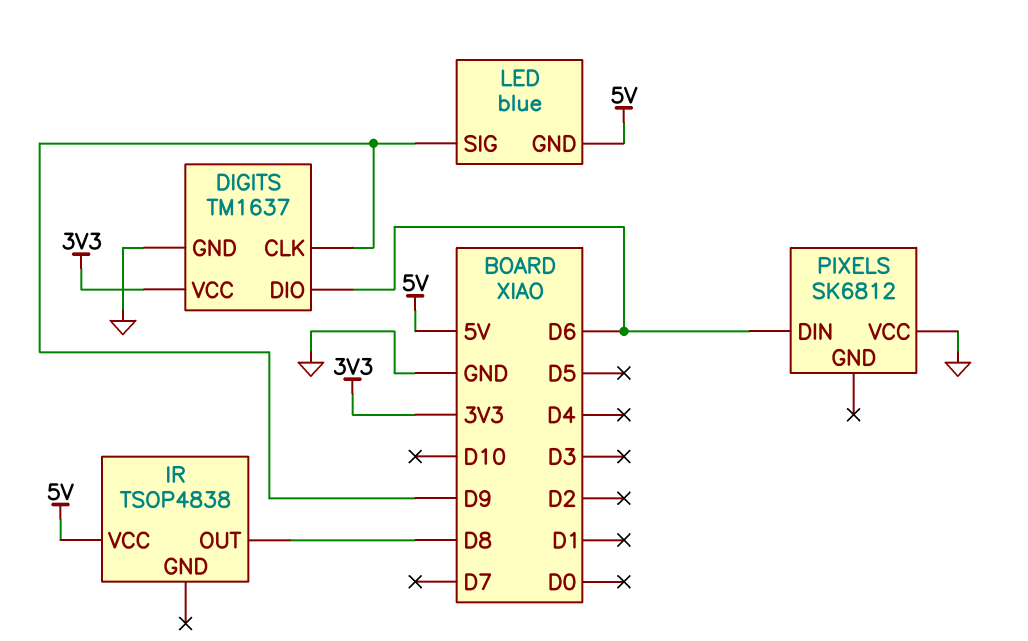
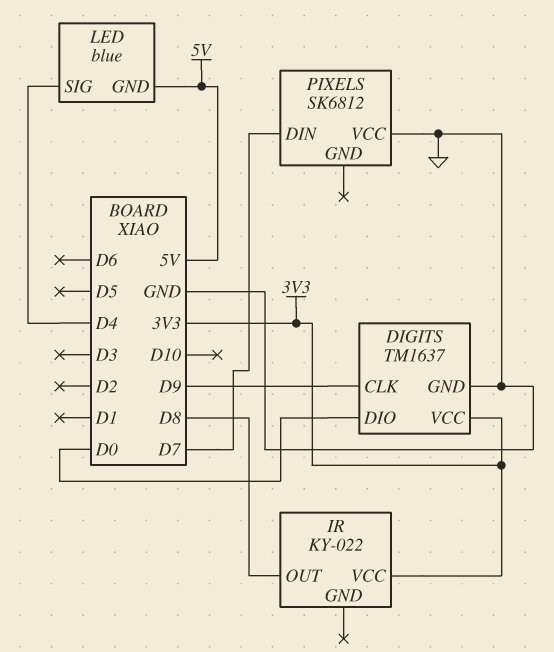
DIGITS pin DIO: D6 -> D0
IR: TSOP4838 -> KY-022
IR pin VCC: 5V -> 3V3
LED pin SIG: D9 -> D4
PIXELS pin DIN: D6 -> D7

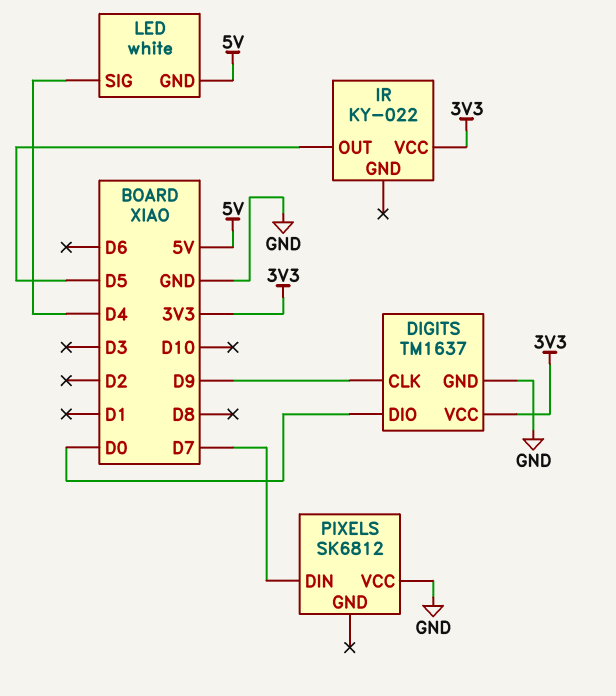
IR pin OUT: D8 -> D5
LED: blue -> white

